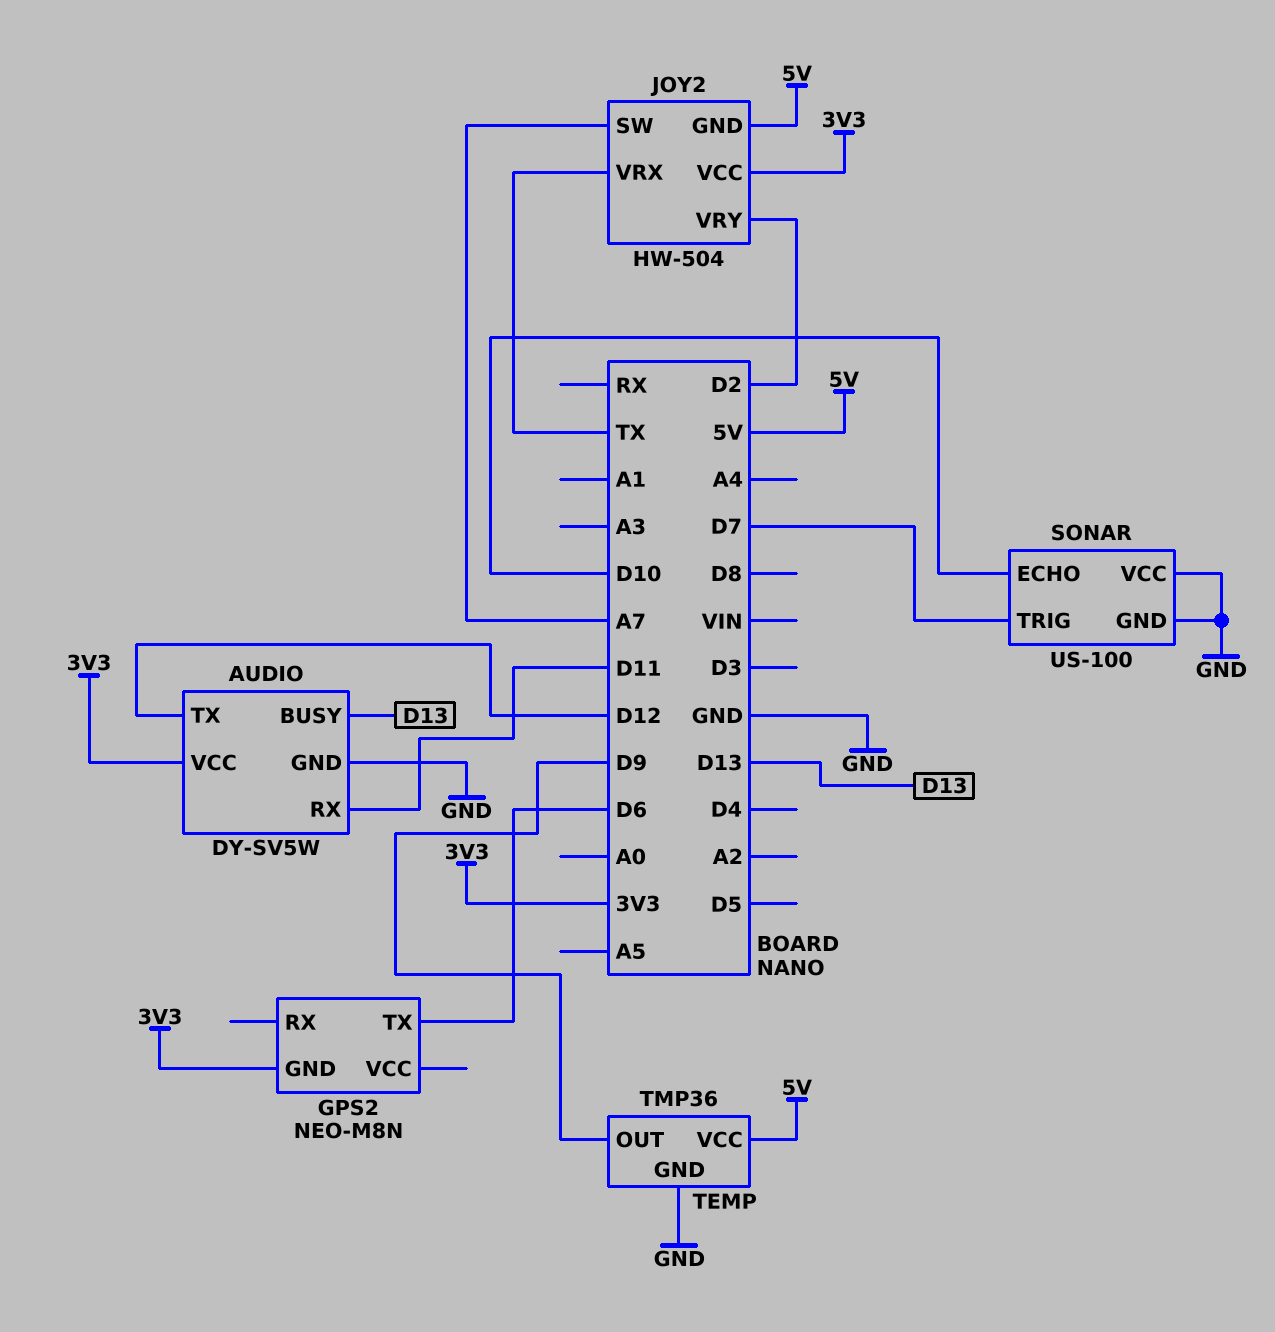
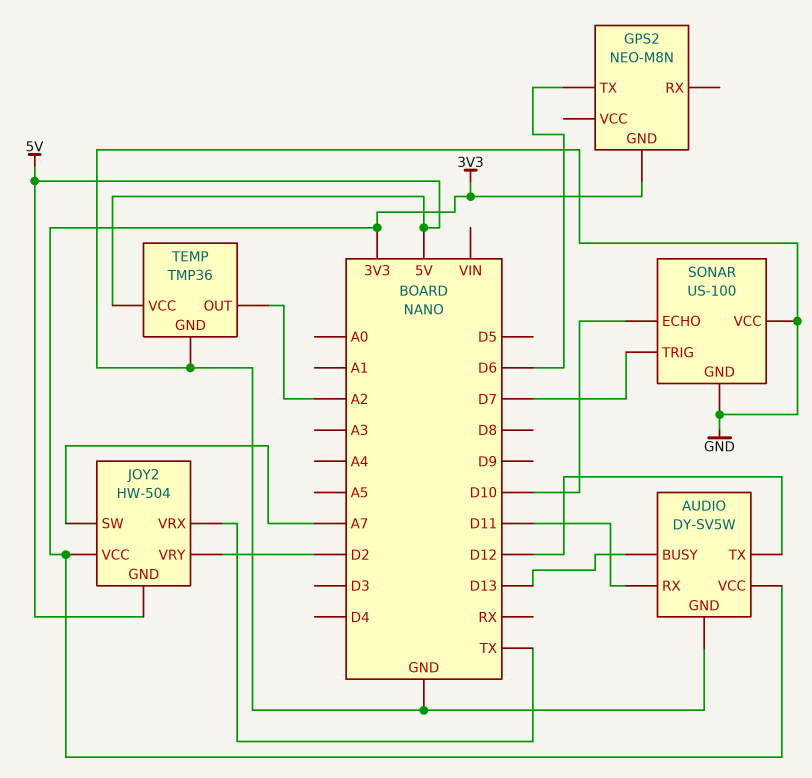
TEMP pin OUT: D9 -> A2

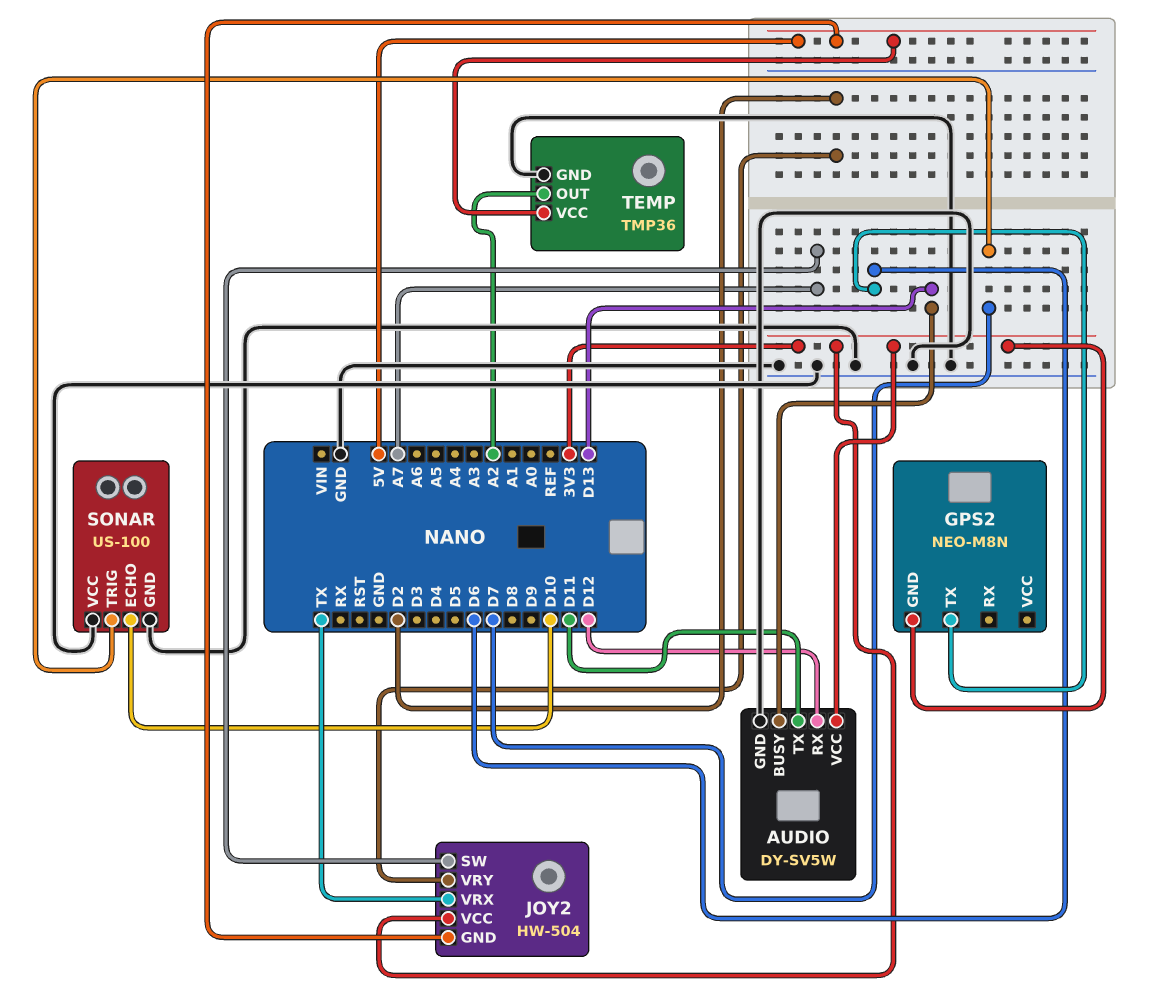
AUDIO pin RX: D11 -> D12
AUDIO pin TX: D12 -> D11

